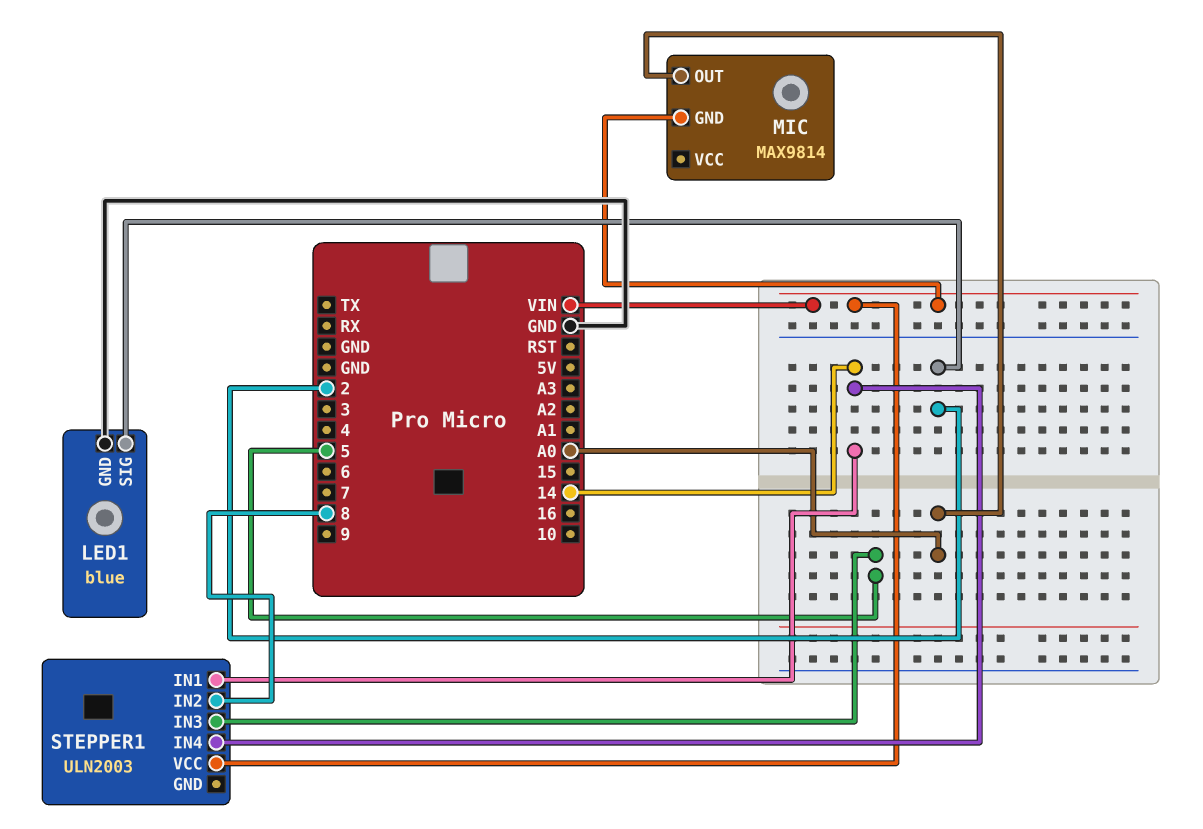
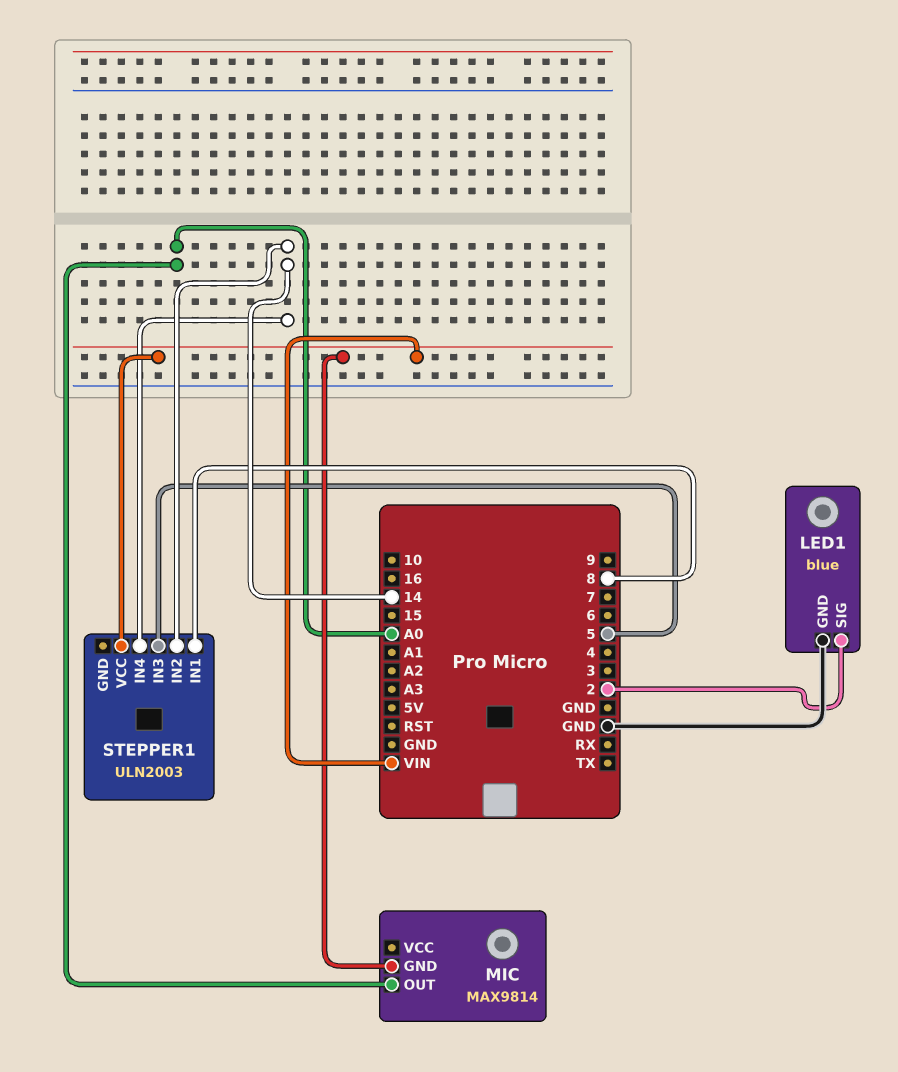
STEPPER1 pin IN1: 14 -> 8
STEPPER1 pin IN2: 8 -> 14

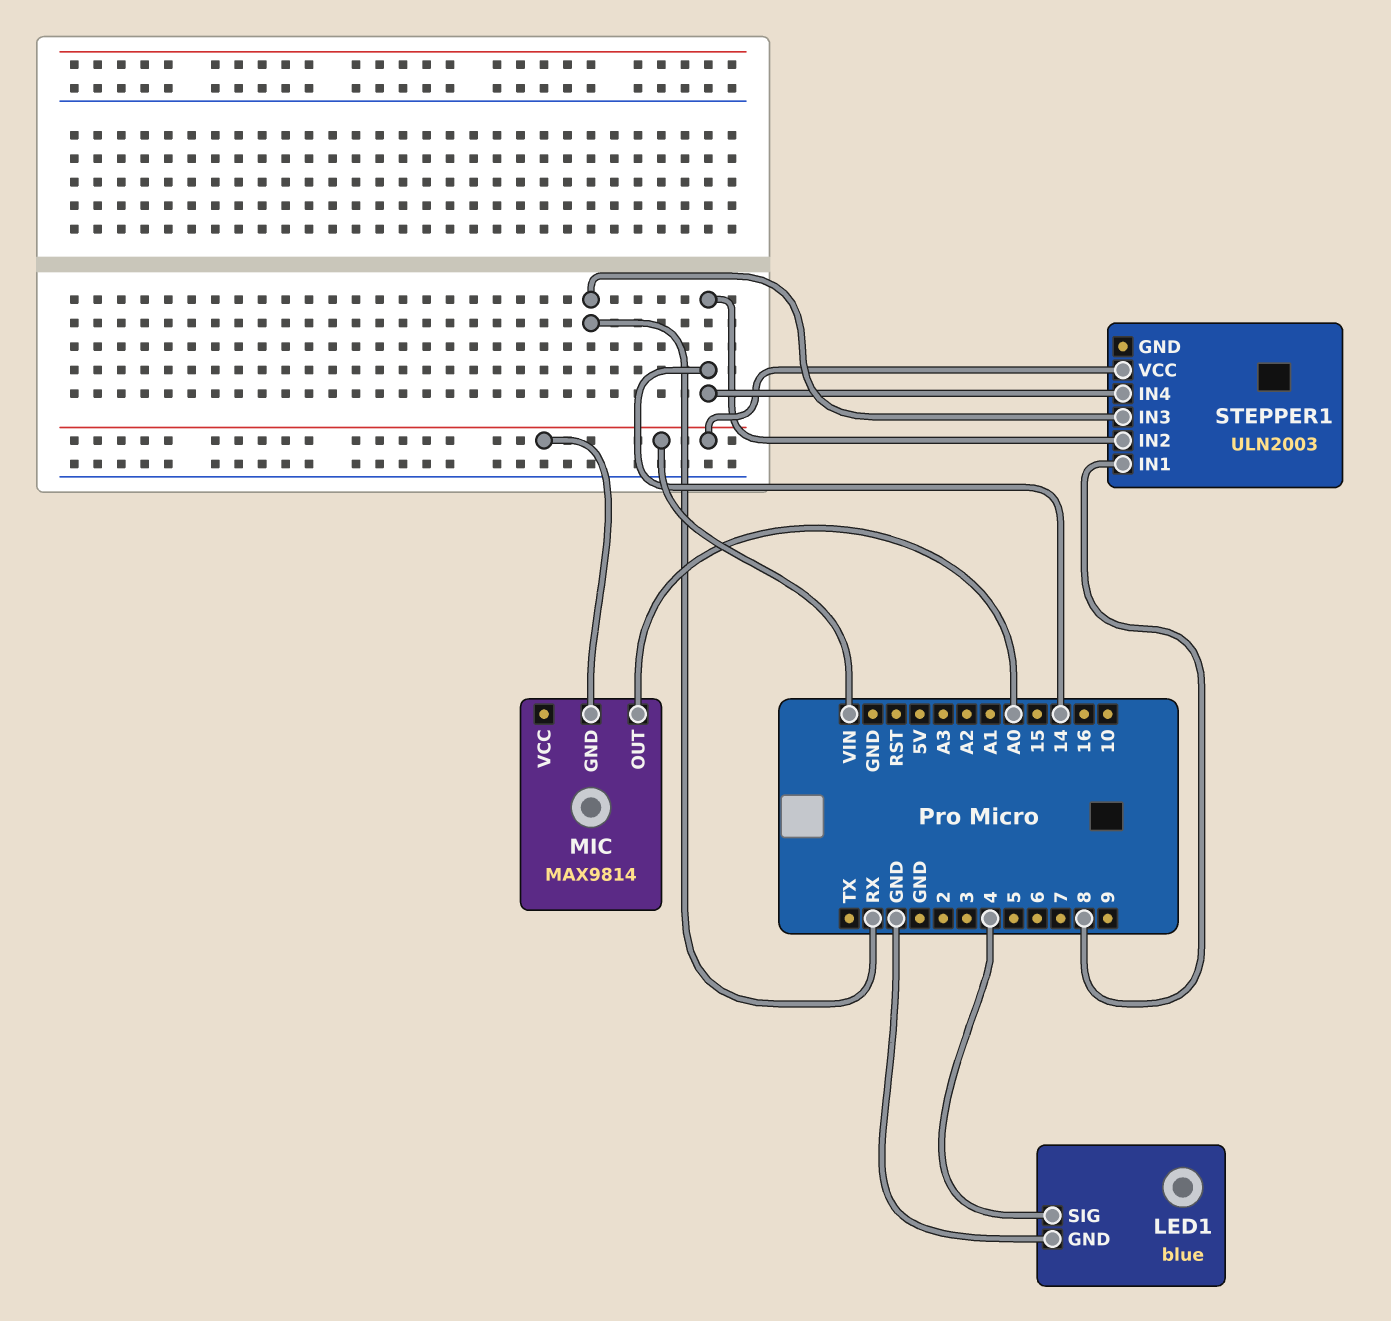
LED1 pin SIG: 2 -> 4
STEPPER1 pin IN3: 5 -> RX

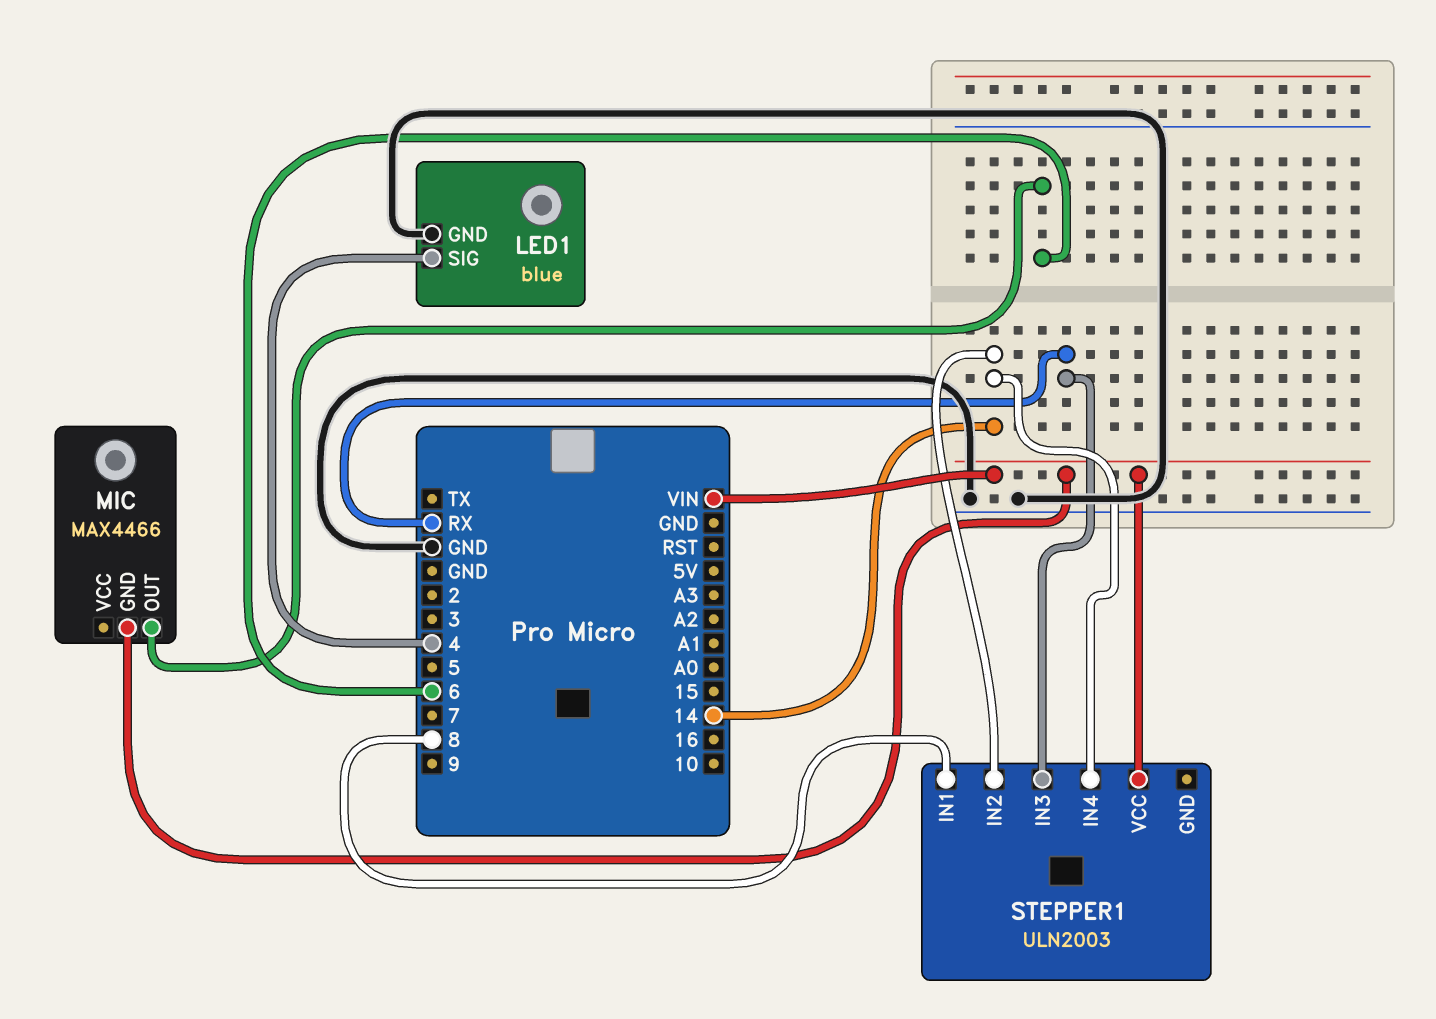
MIC: MAX9814 -> MAX4466
MIC pin OUT: A0 -> 6

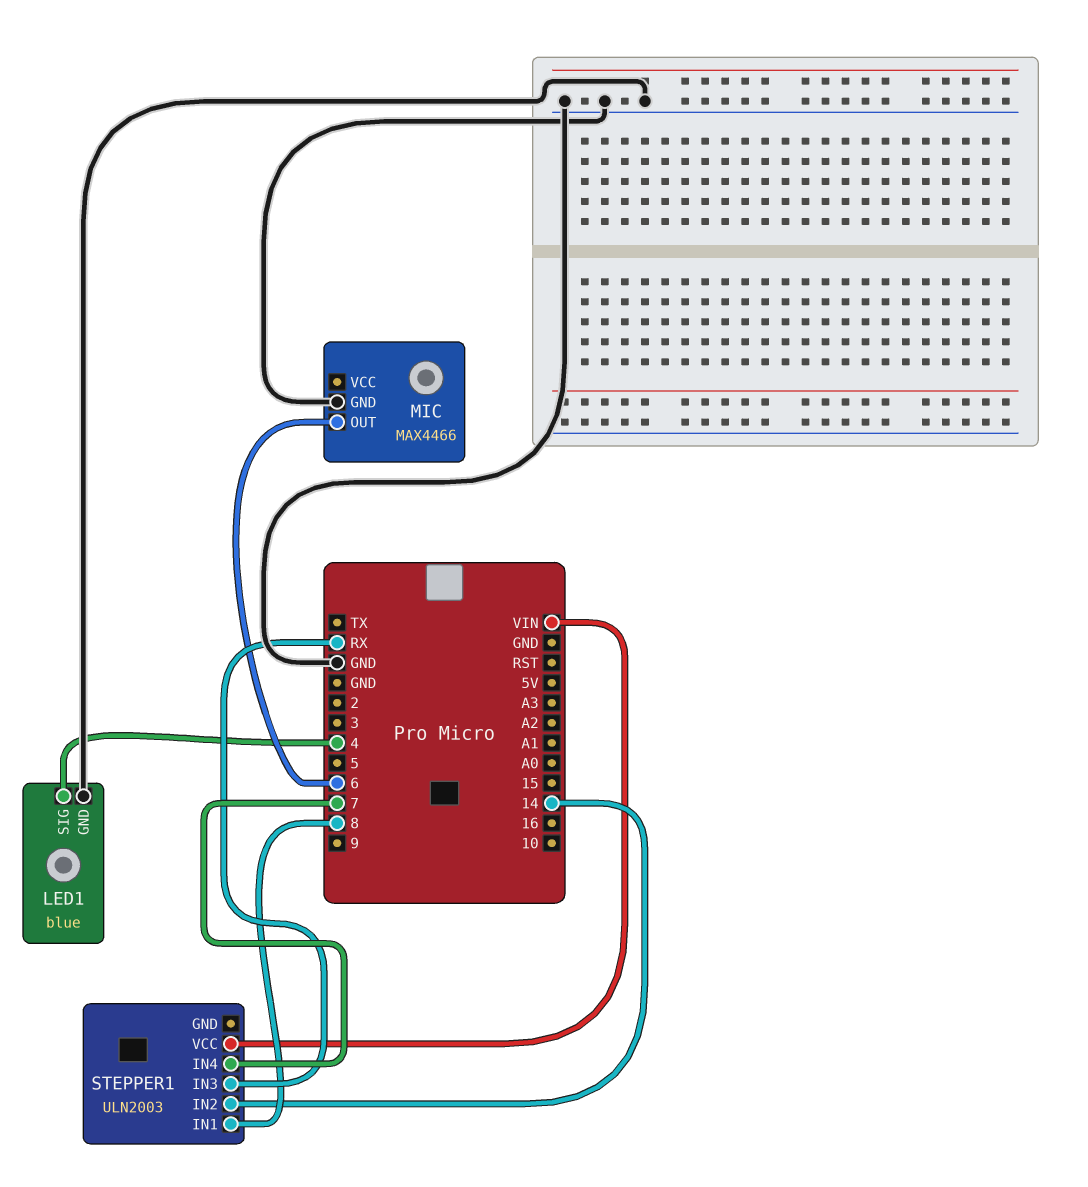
MIC pin GND: VIN -> GND
STEPPER1 pin IN4: 14 -> 7

